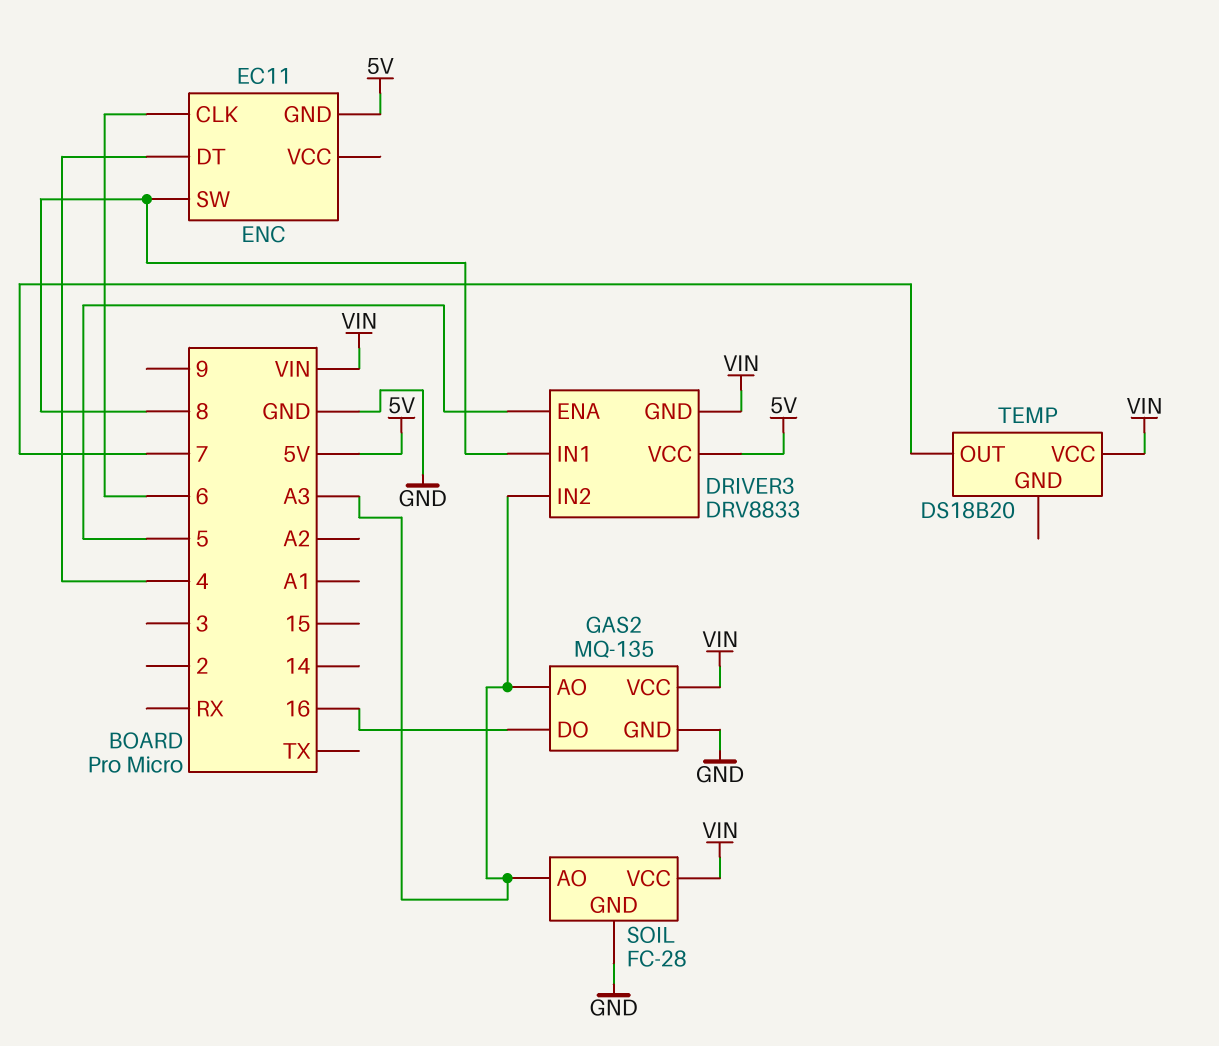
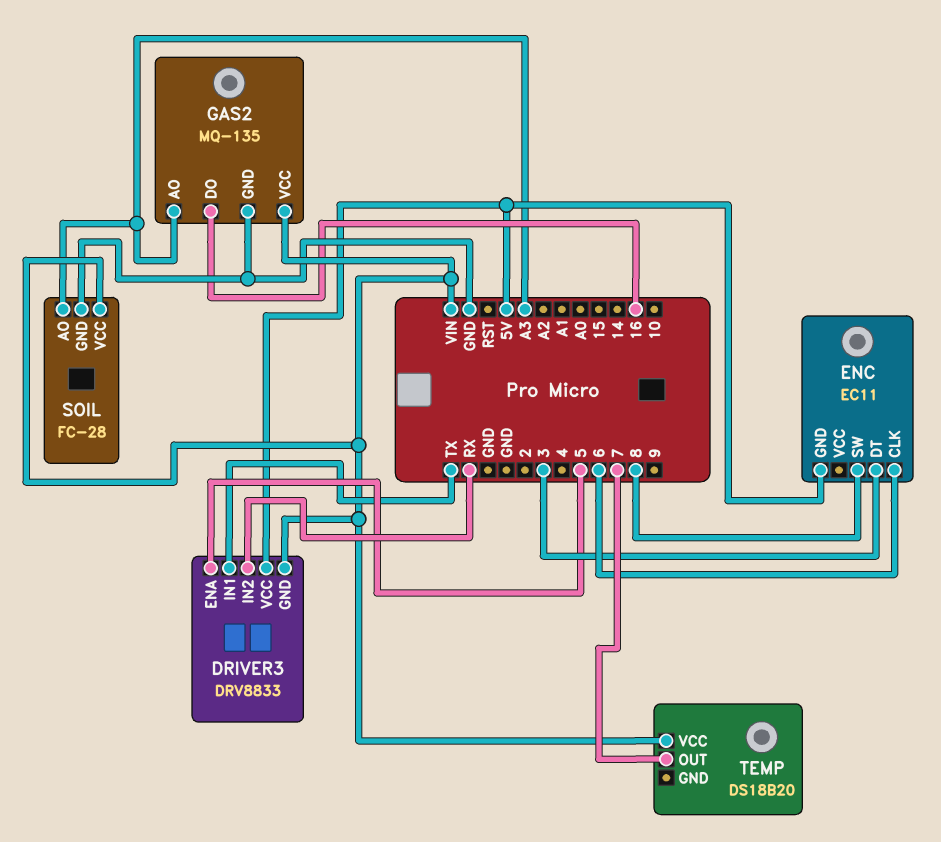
DRIVER3 pin IN1: 8 -> TX
DRIVER3 pin IN2: A3 -> RX
ENC pin DT: 4 -> 3

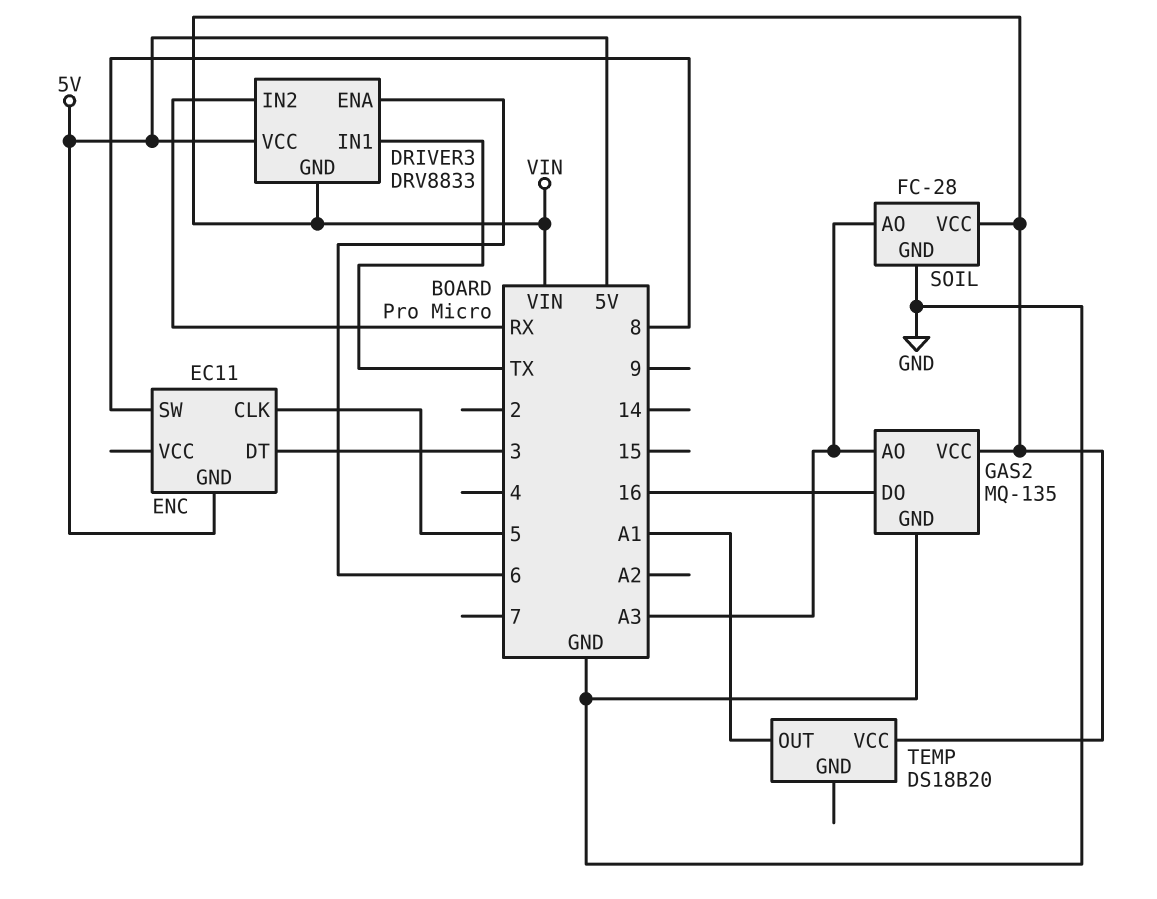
DRIVER3 pin ENA: 5 -> 6
ENC pin CLK: 6 -> 5
TEMP pin OUT: 7 -> A1

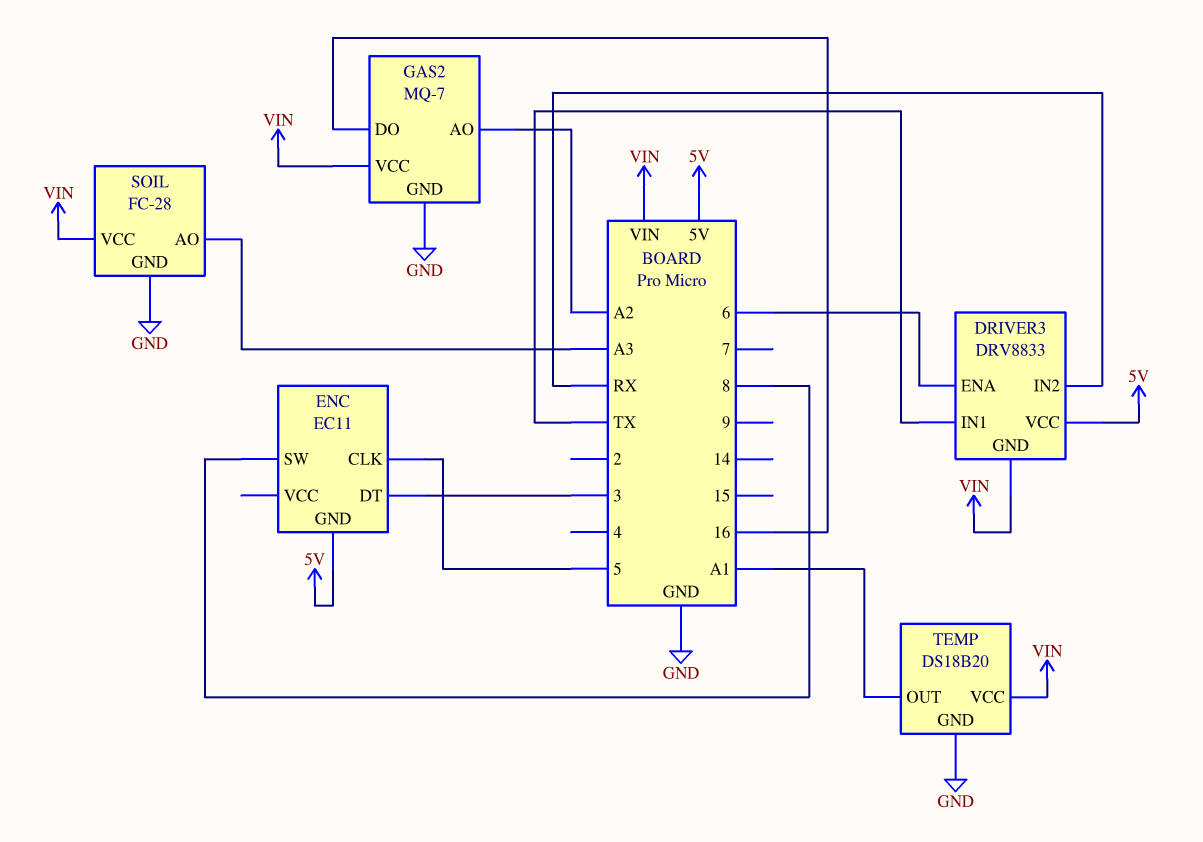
GAS2: MQ-135 -> MQ-7
GAS2 pin AO: A3 -> A2
TEMP pin GND: none -> GND

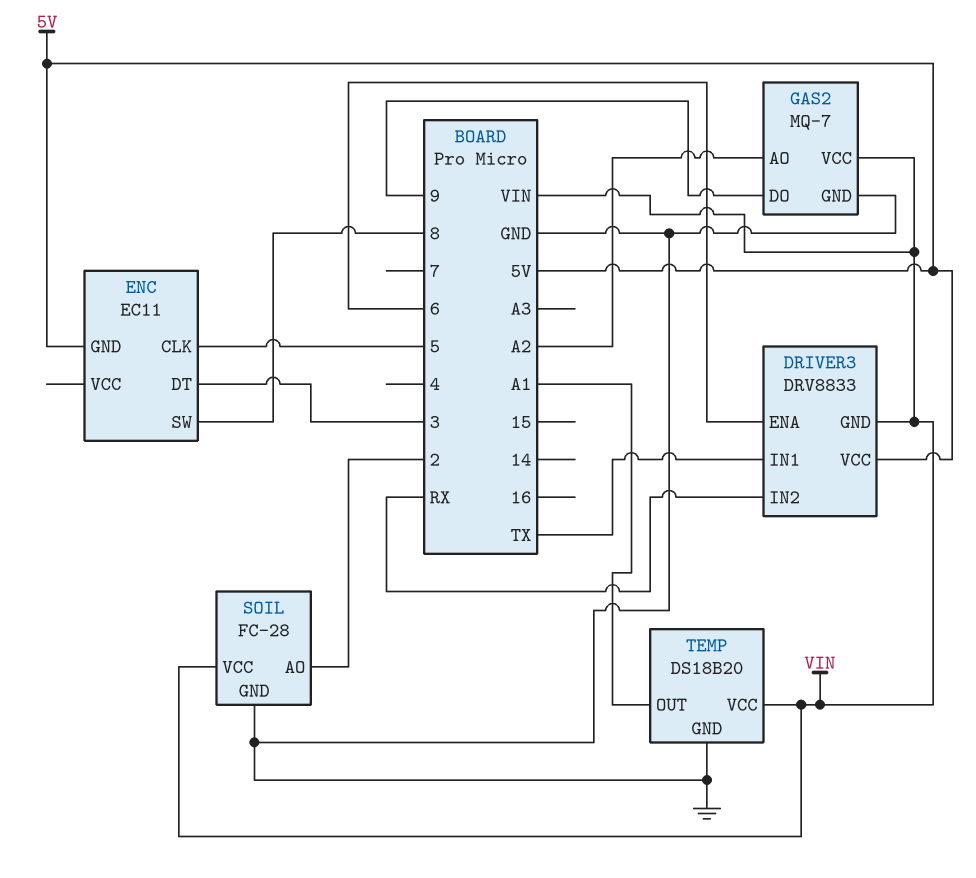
GAS2 pin DO: 16 -> 9
SOIL pin AO: A3 -> 2

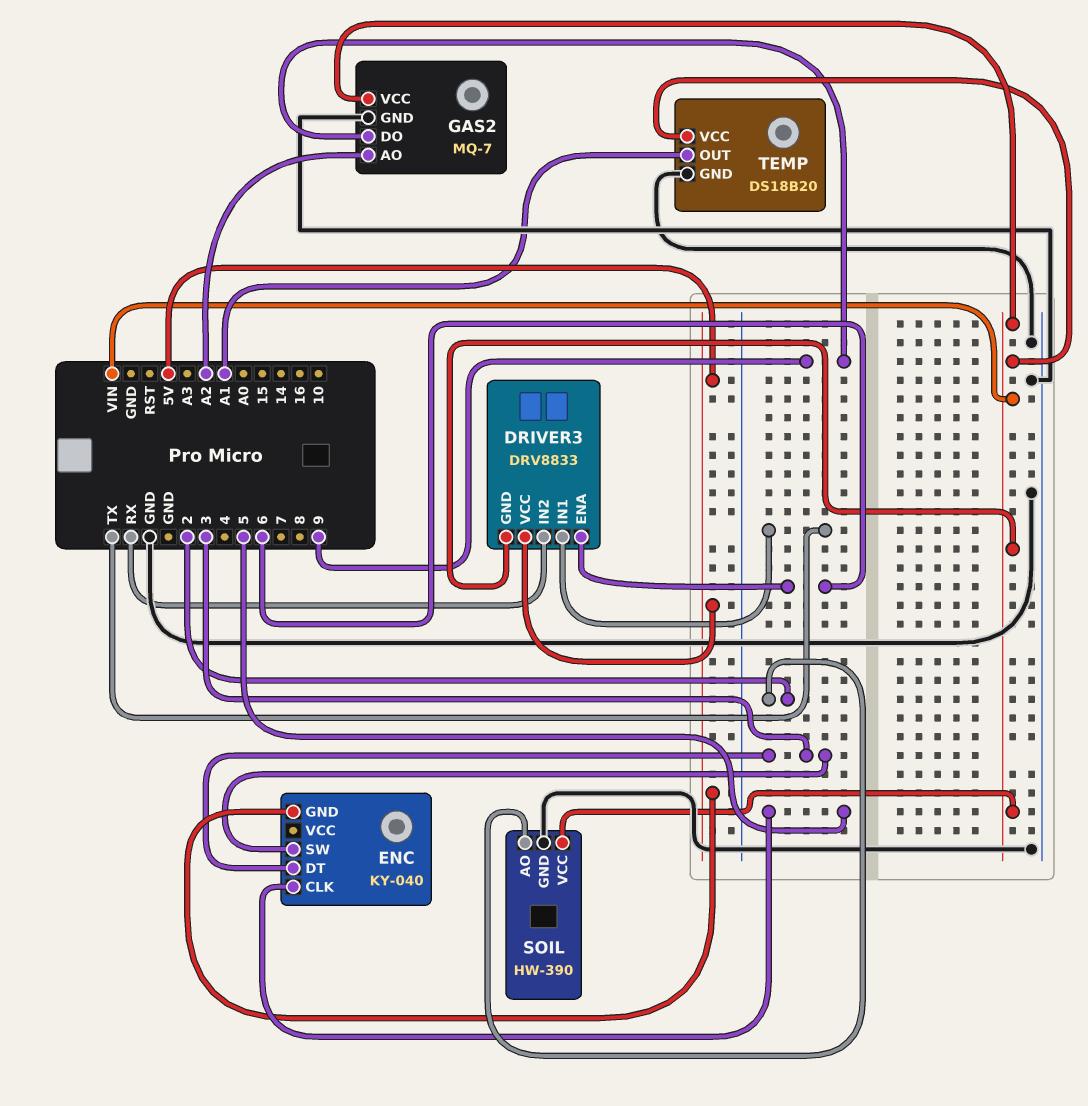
ENC: EC11 -> KY-040
ENC pin SW: 8 -> 3
SOIL: FC-28 -> HW-390

